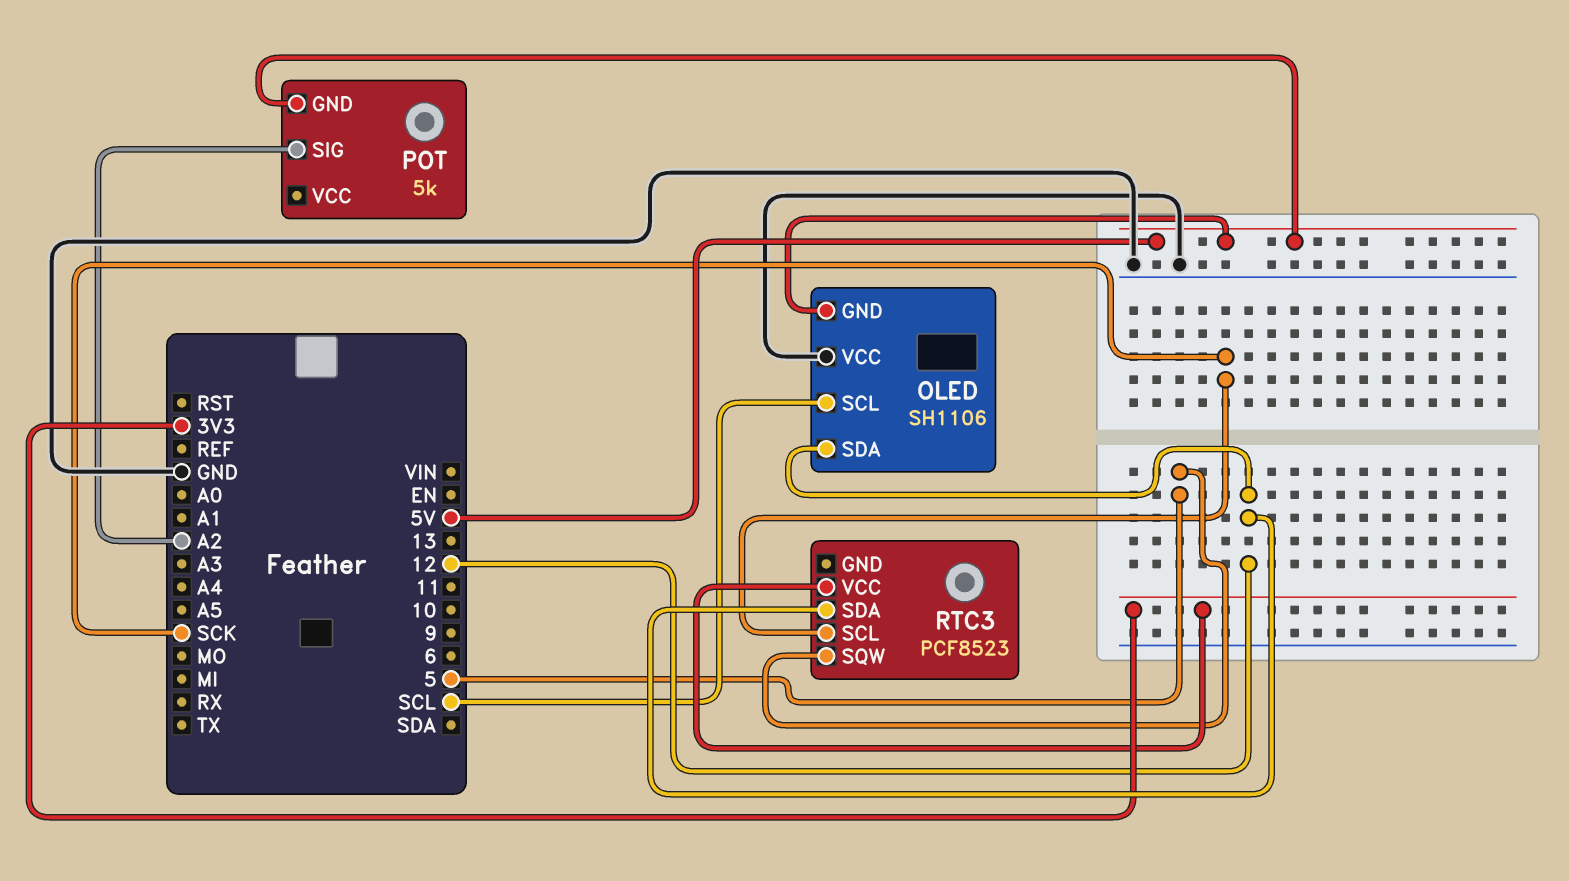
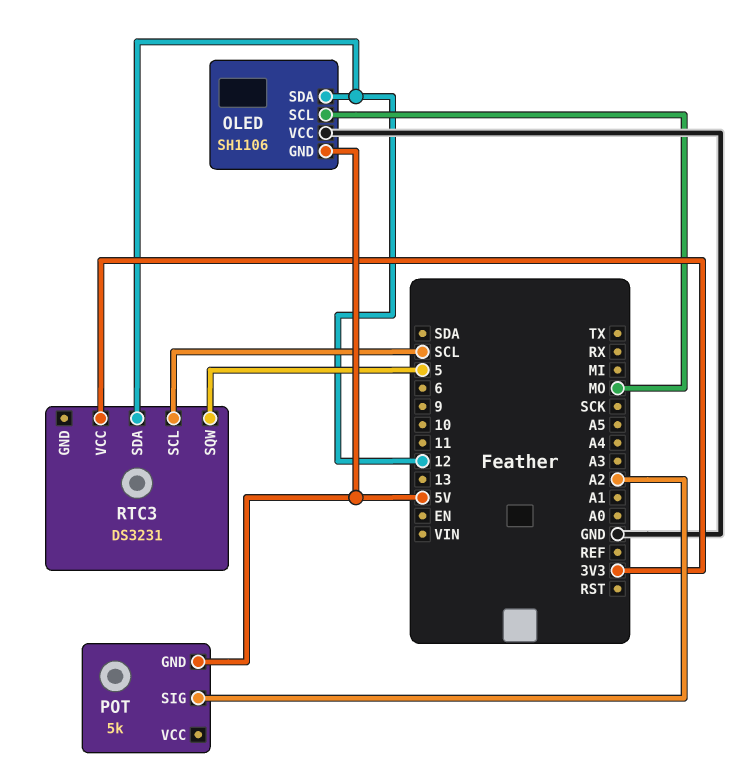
OLED pin SCL: SCL -> MO
RTC3: PCF8523 -> DS3231
RTC3 pin SCL: SCK -> SCL

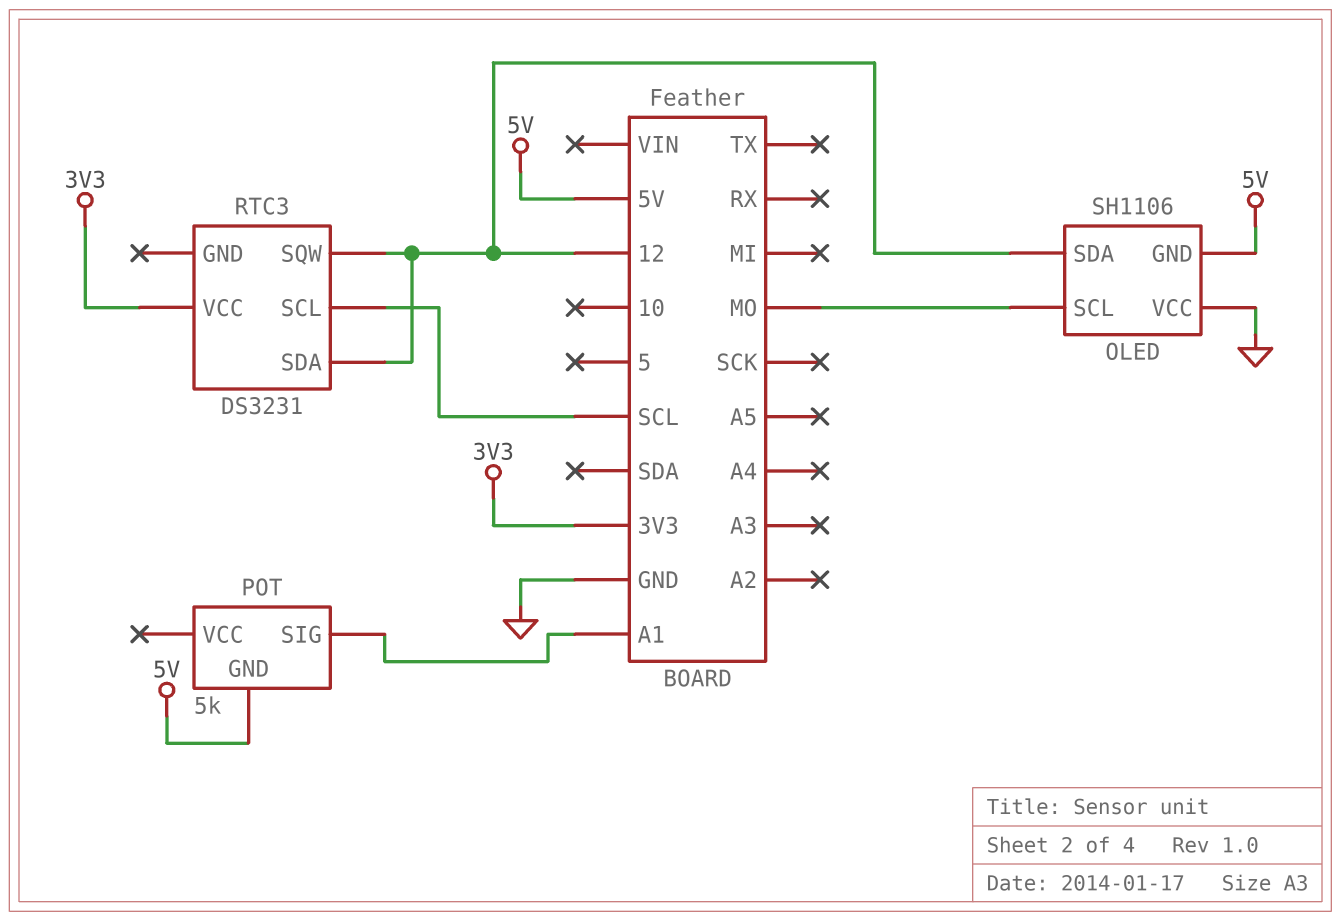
POT pin SIG: A2 -> A1
RTC3 pin SQW: 5 -> 12

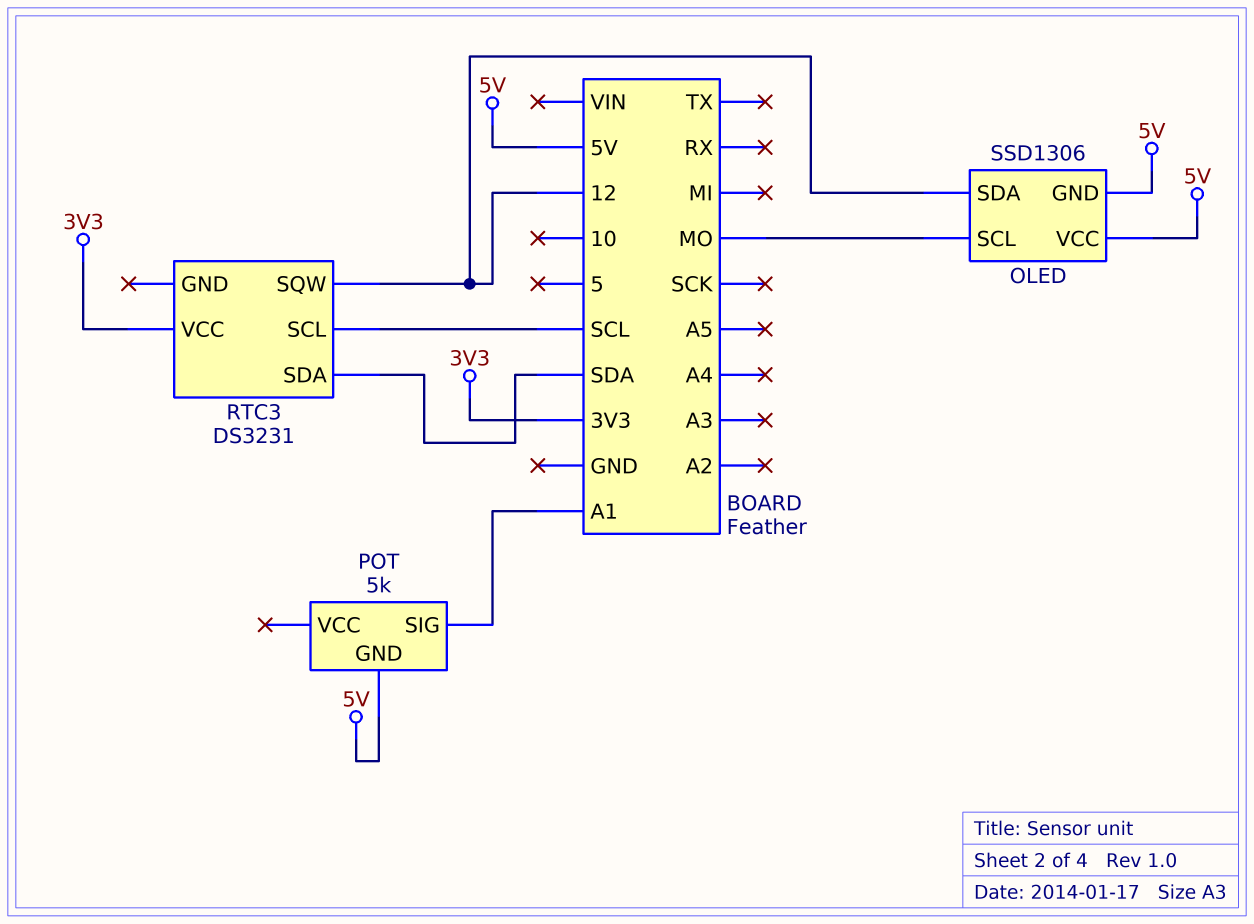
OLED: SH1106 -> SSD1306
OLED pin VCC: GND -> 5V
RTC3 pin SDA: 12 -> SDA

